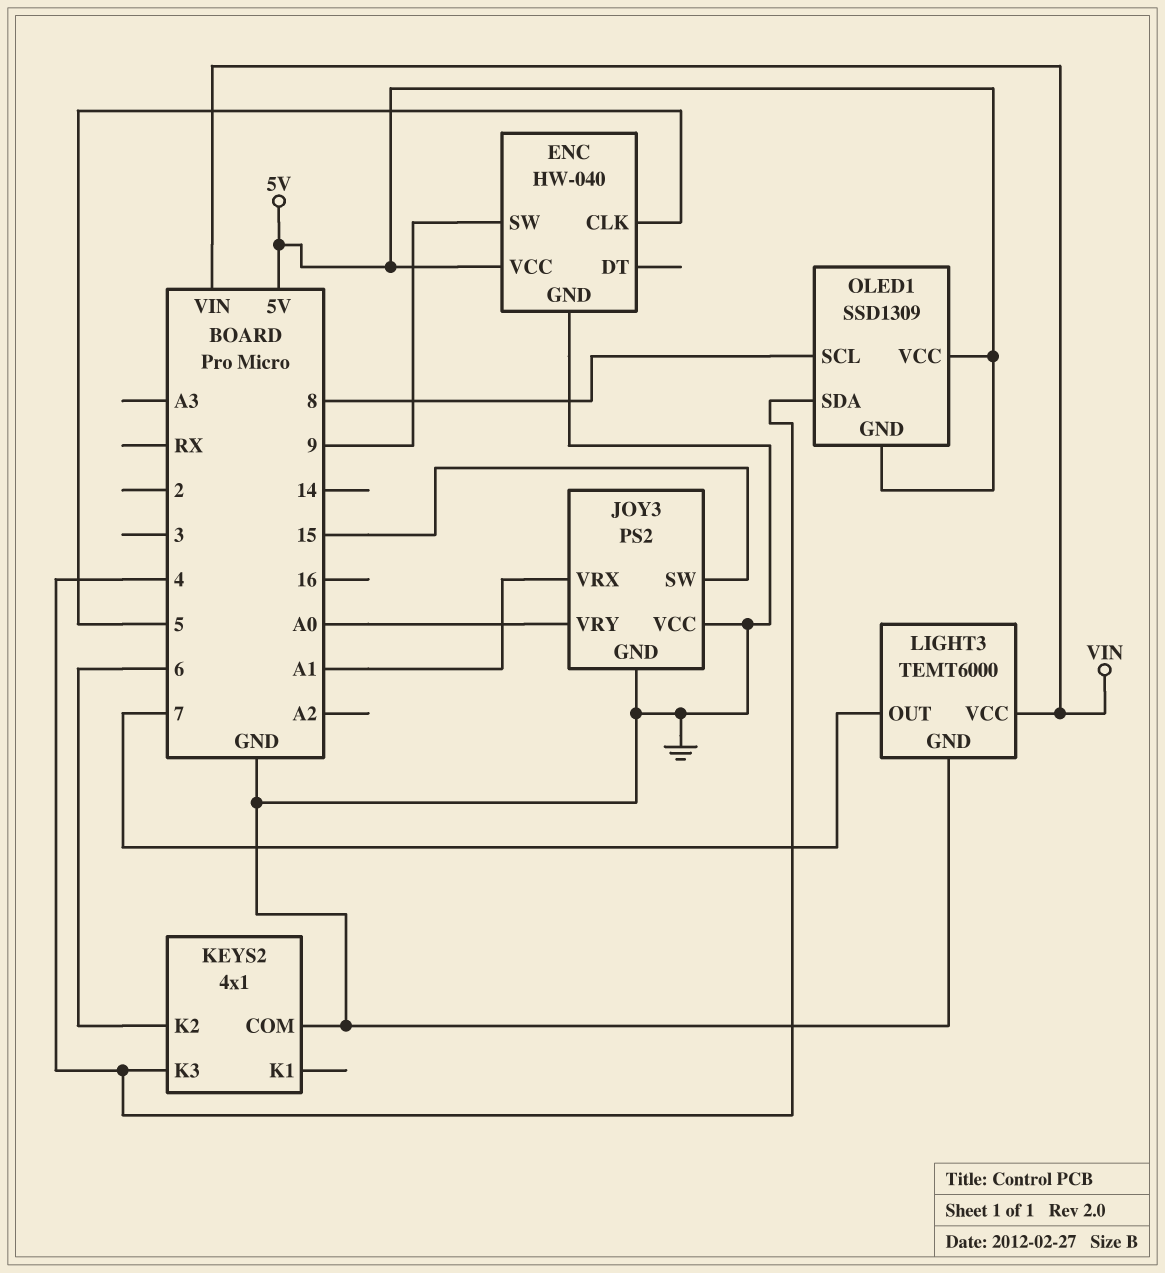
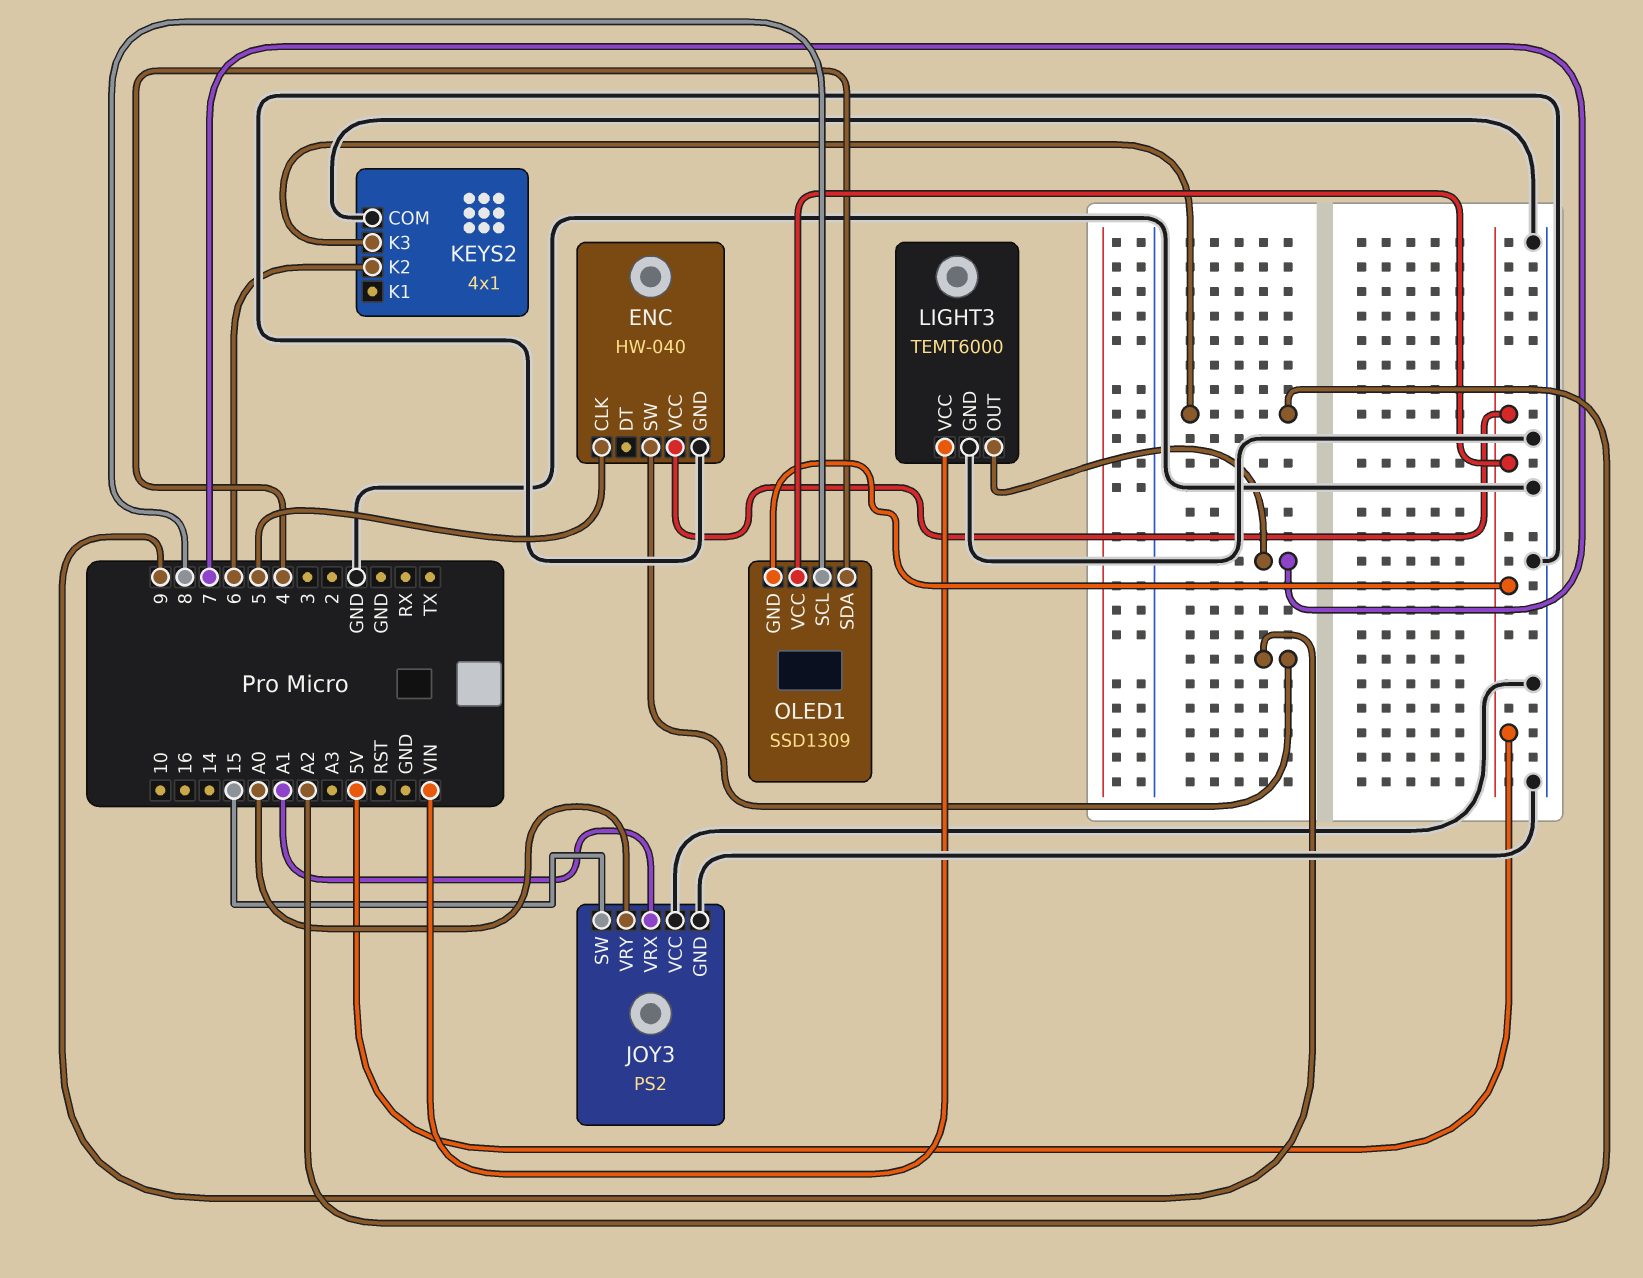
KEYS2 pin K3: 4 -> A2

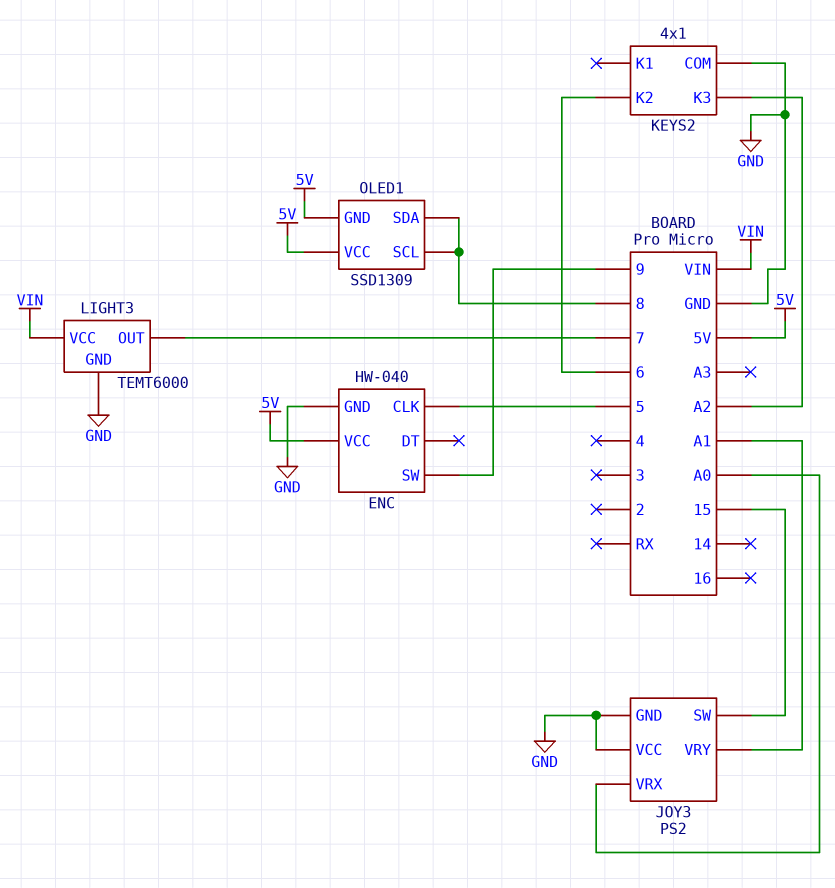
JOY3 pin VRX: A1 -> A0
JOY3 pin VRY: A0 -> A1
OLED1 pin SDA: 4 -> 8

